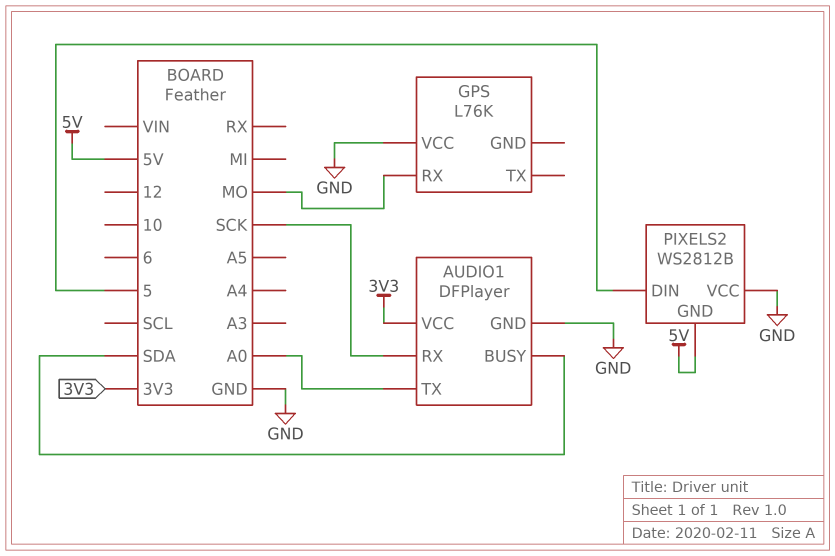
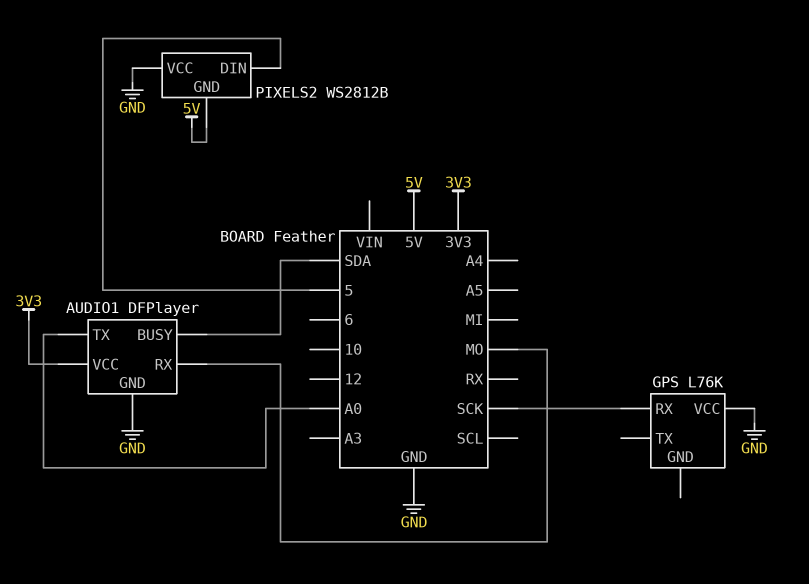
AUDIO1 pin RX: SCK -> MO
GPS pin RX: MO -> SCK

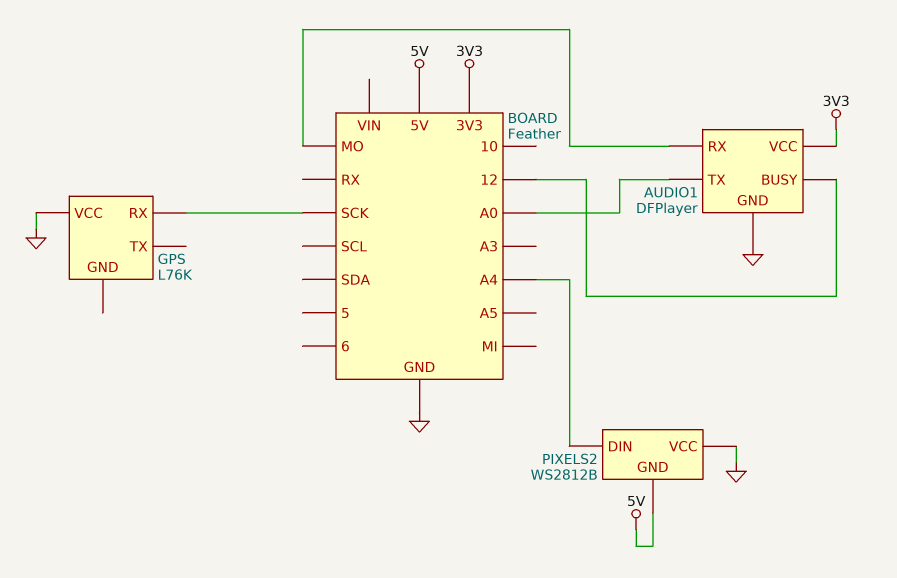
AUDIO1 pin BUSY: SDA -> 12
PIXELS2 pin DIN: 5 -> A4

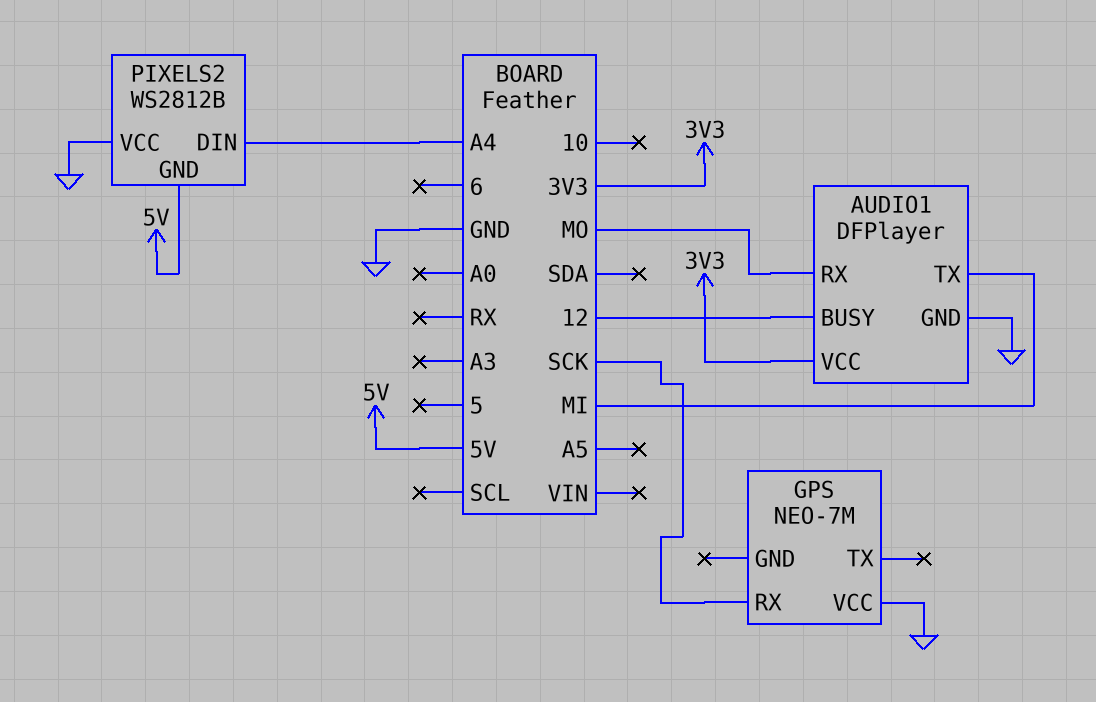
AUDIO1 pin TX: A0 -> MI
GPS: L76K -> NEO-7M

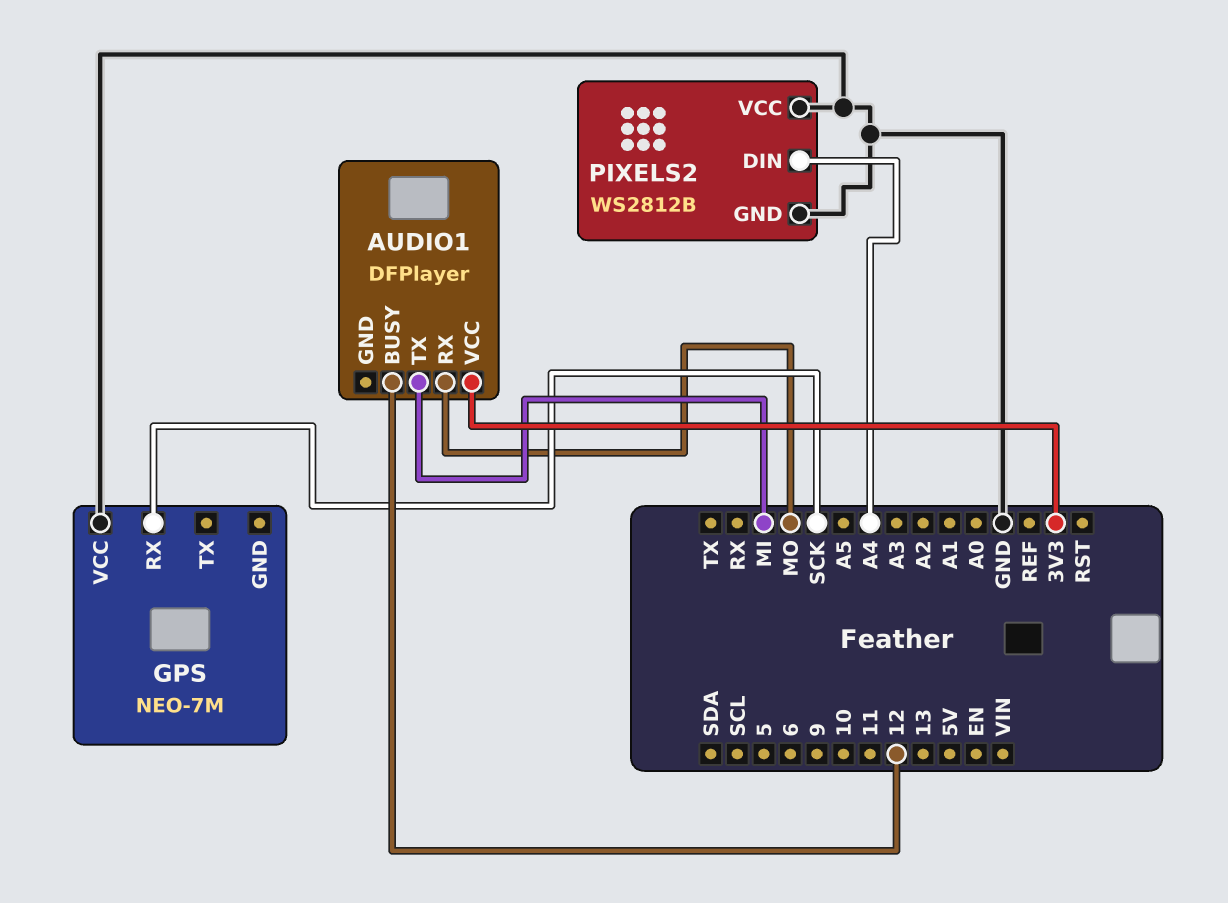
AUDIO1 pin GND: GND -> none
PIXELS2 pin GND: 5V -> GND

